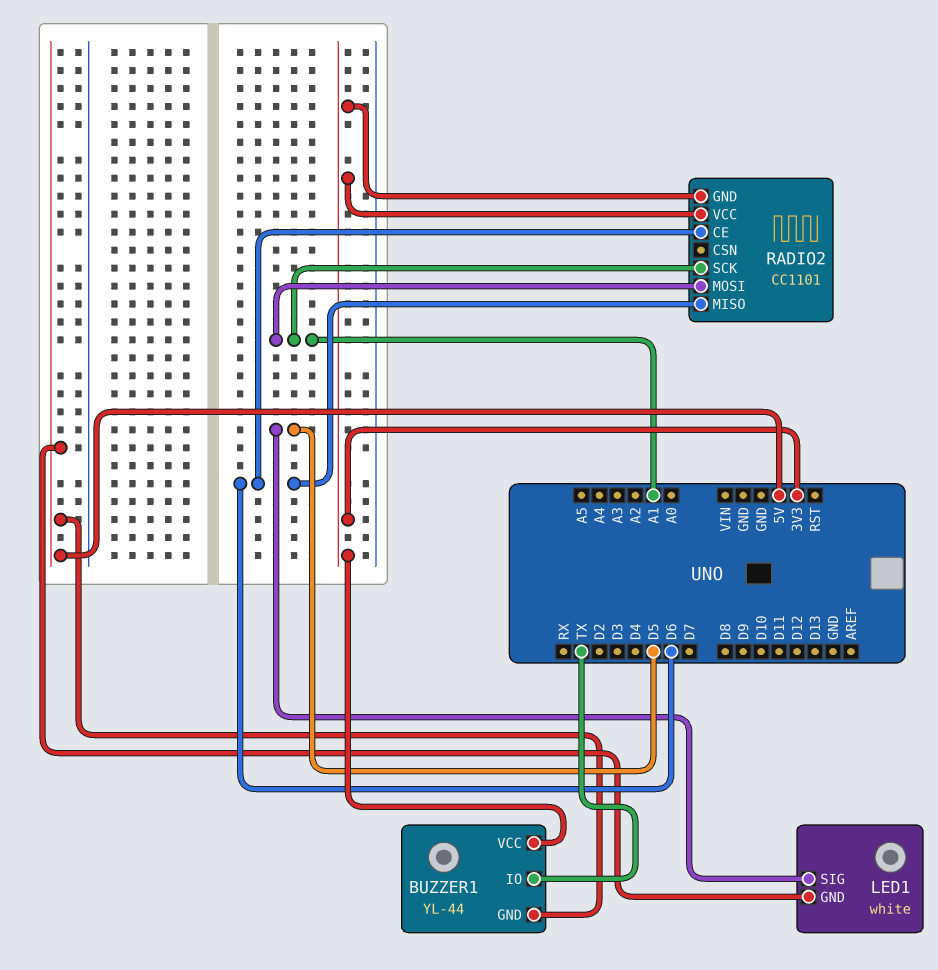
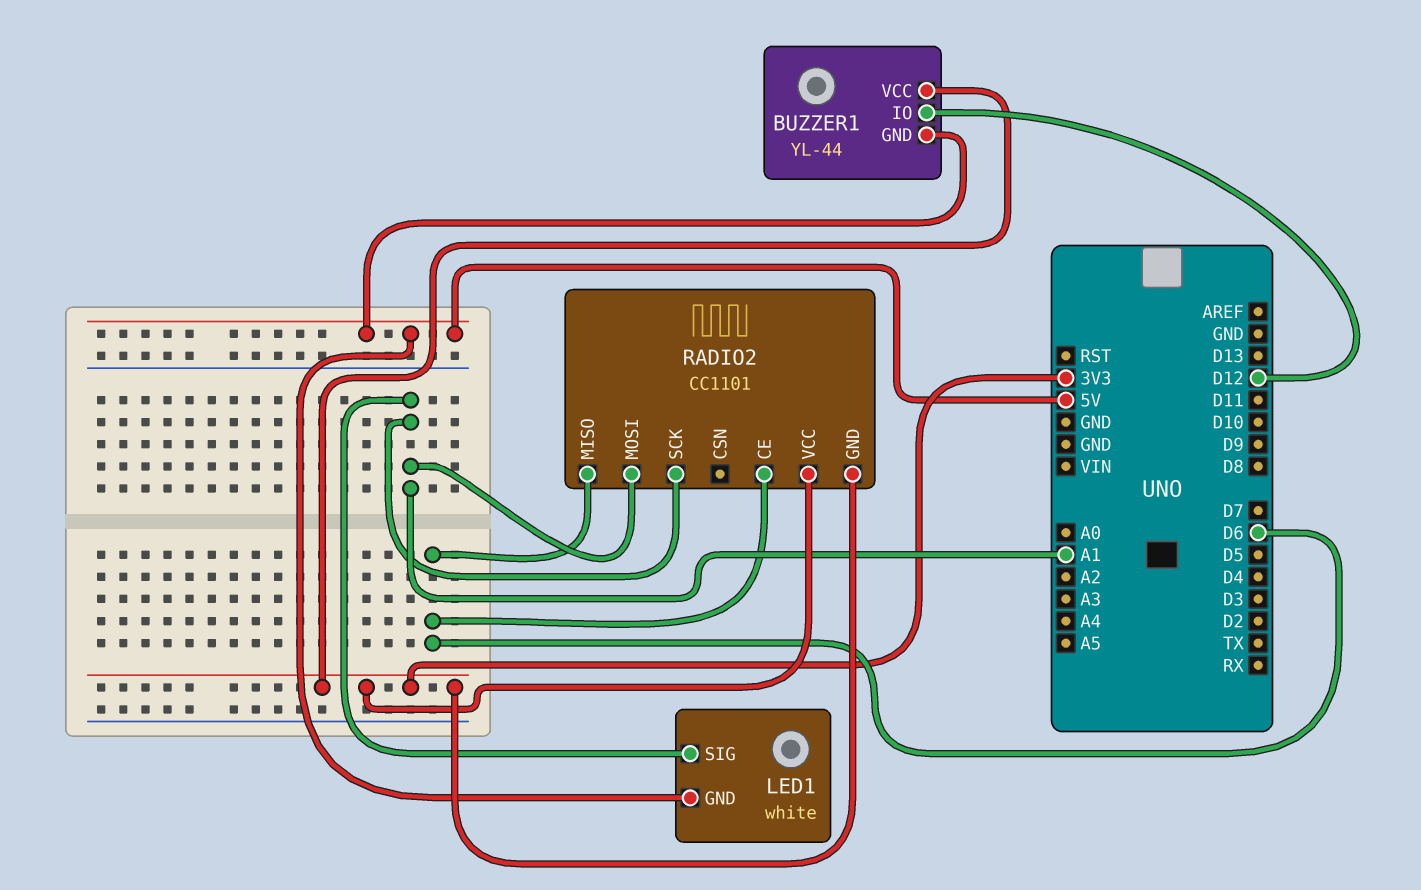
BUZZER1 pin IO: TX -> D12
LED1 pin SIG: D5 -> A1

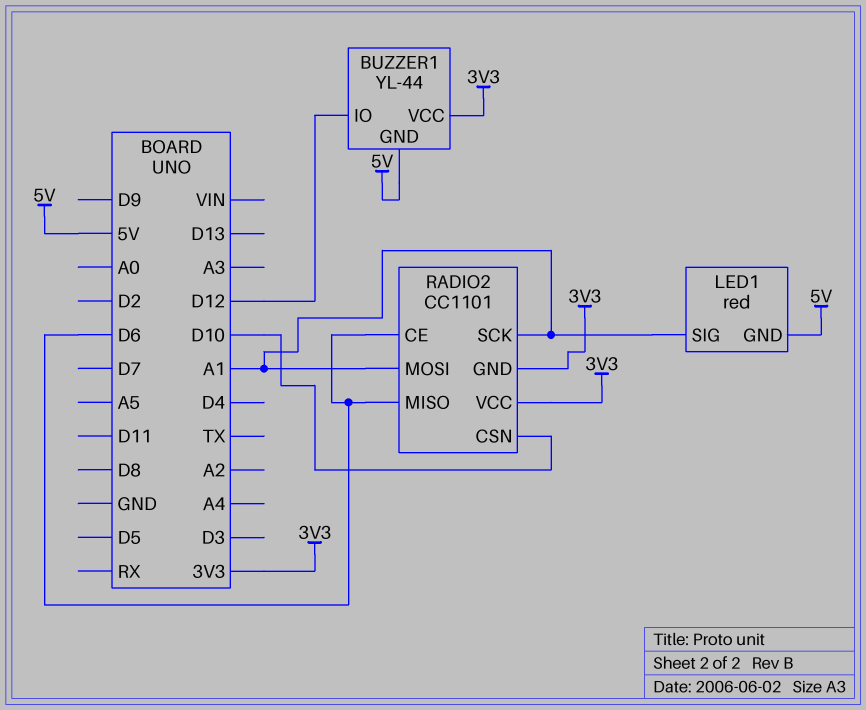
LED1: white -> red
RADIO2 pin CSN: none -> D10

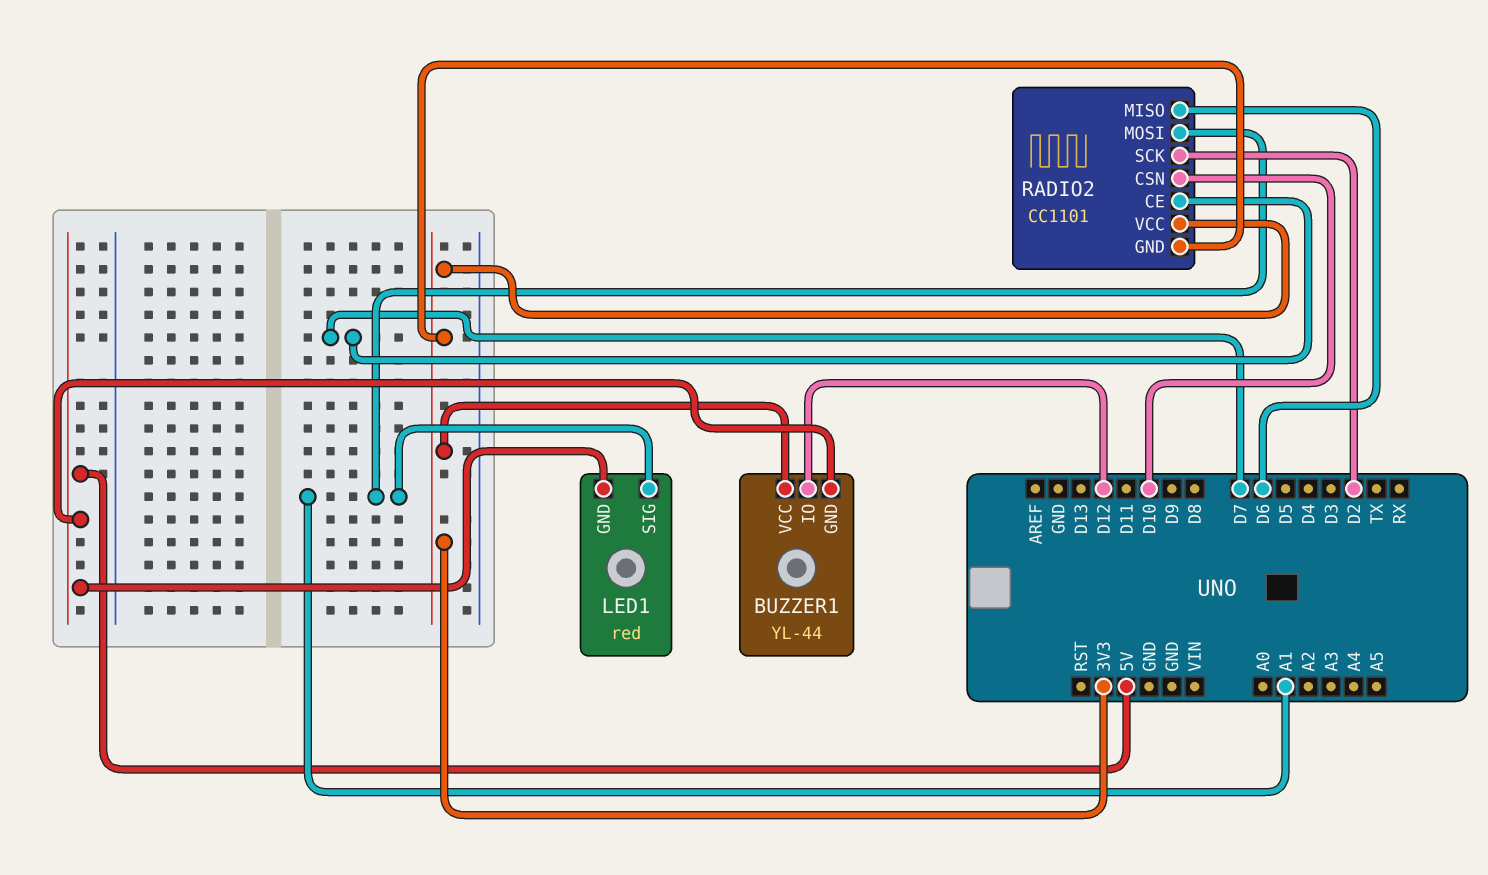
RADIO2 pin CE: D6 -> D7
RADIO2 pin SCK: A1 -> D2

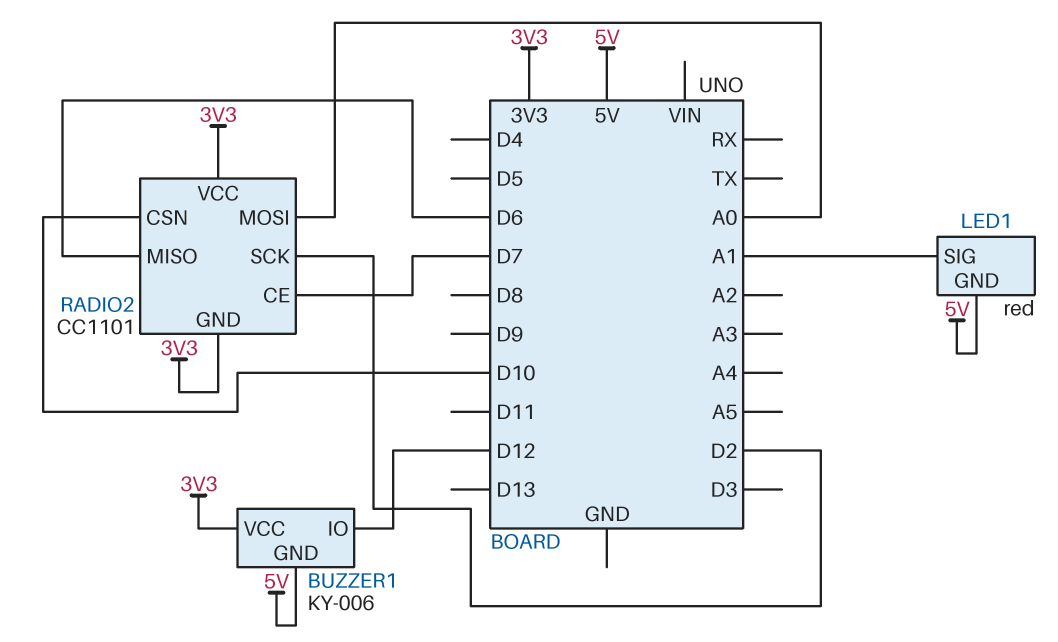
BUZZER1: YL-44 -> KY-006
RADIO2 pin MOSI: A1 -> A0

